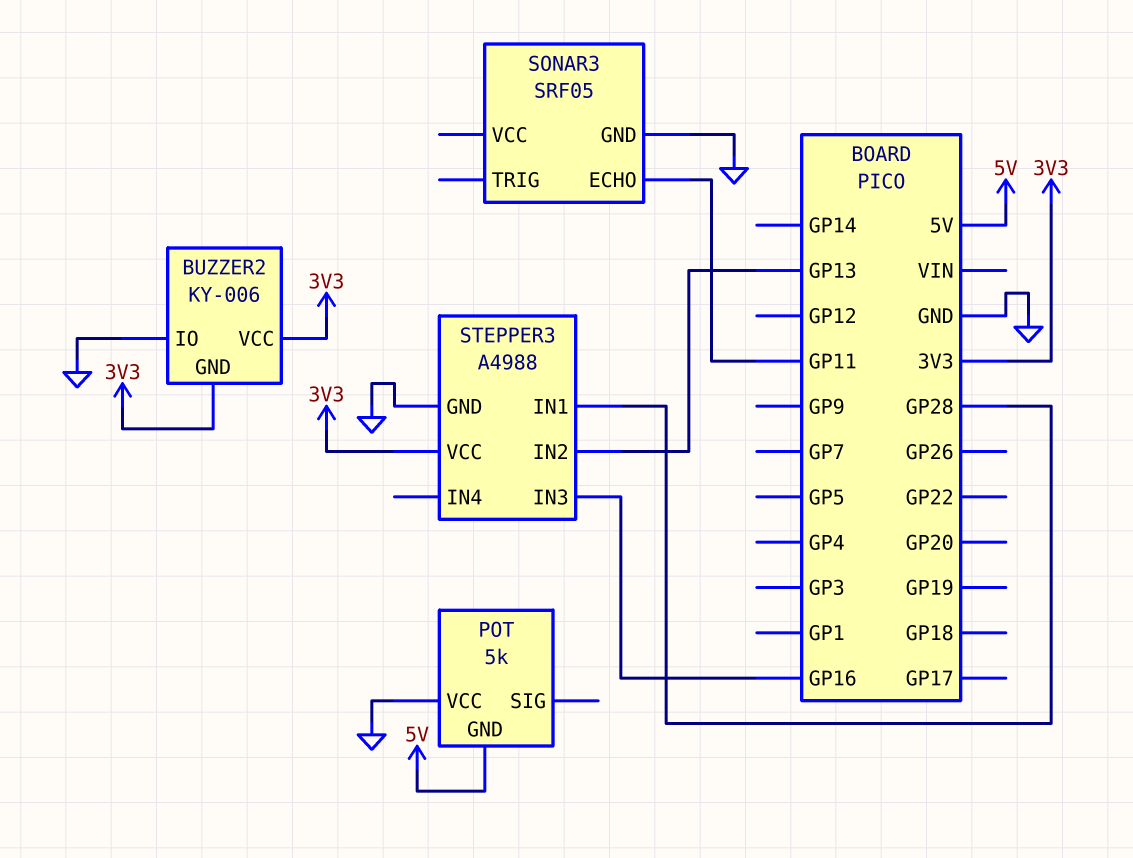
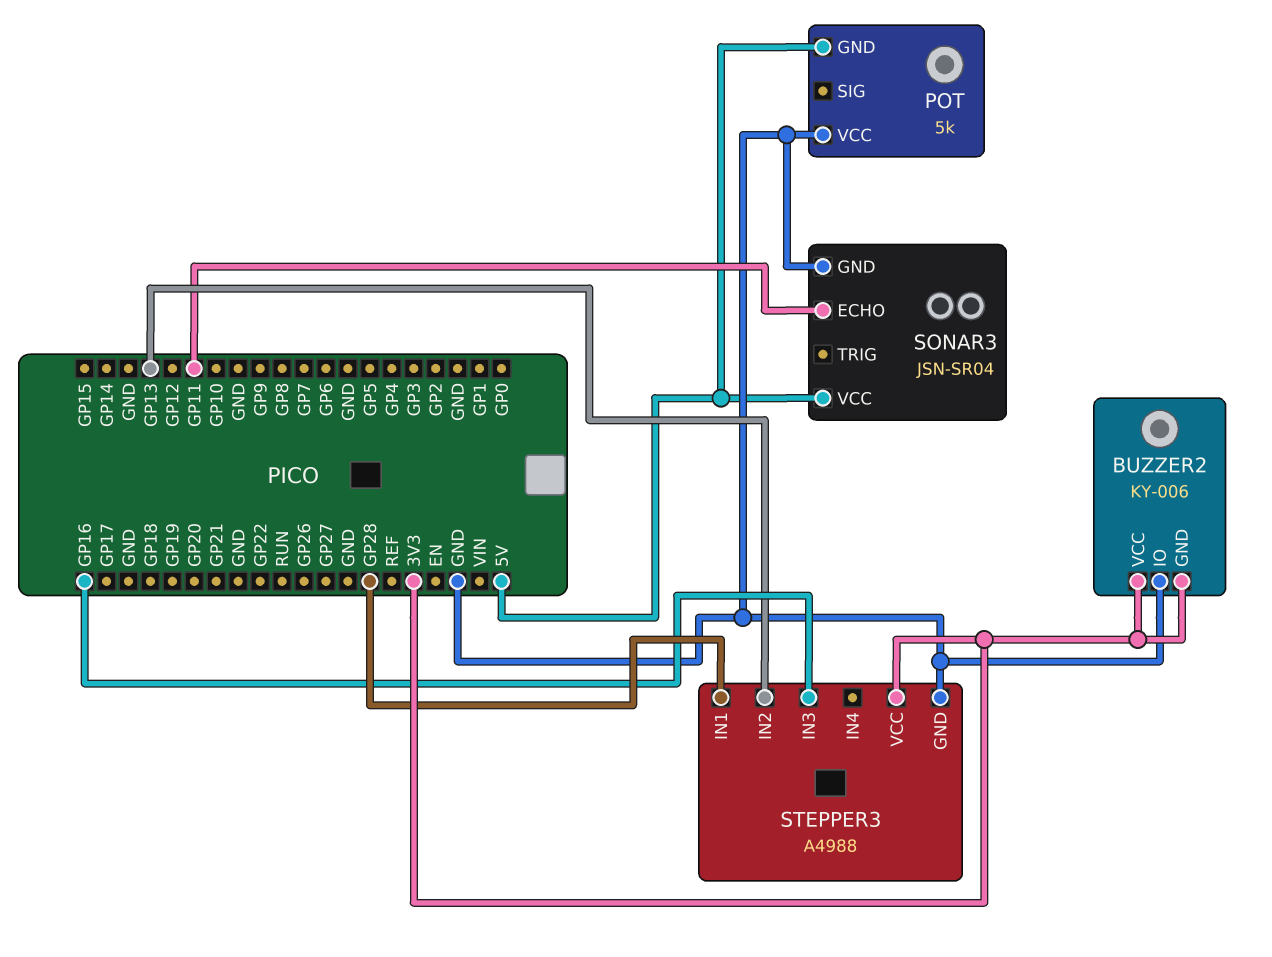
SONAR3: SRF05 -> JSN-SR04
SONAR3 pin VCC: none -> 5V

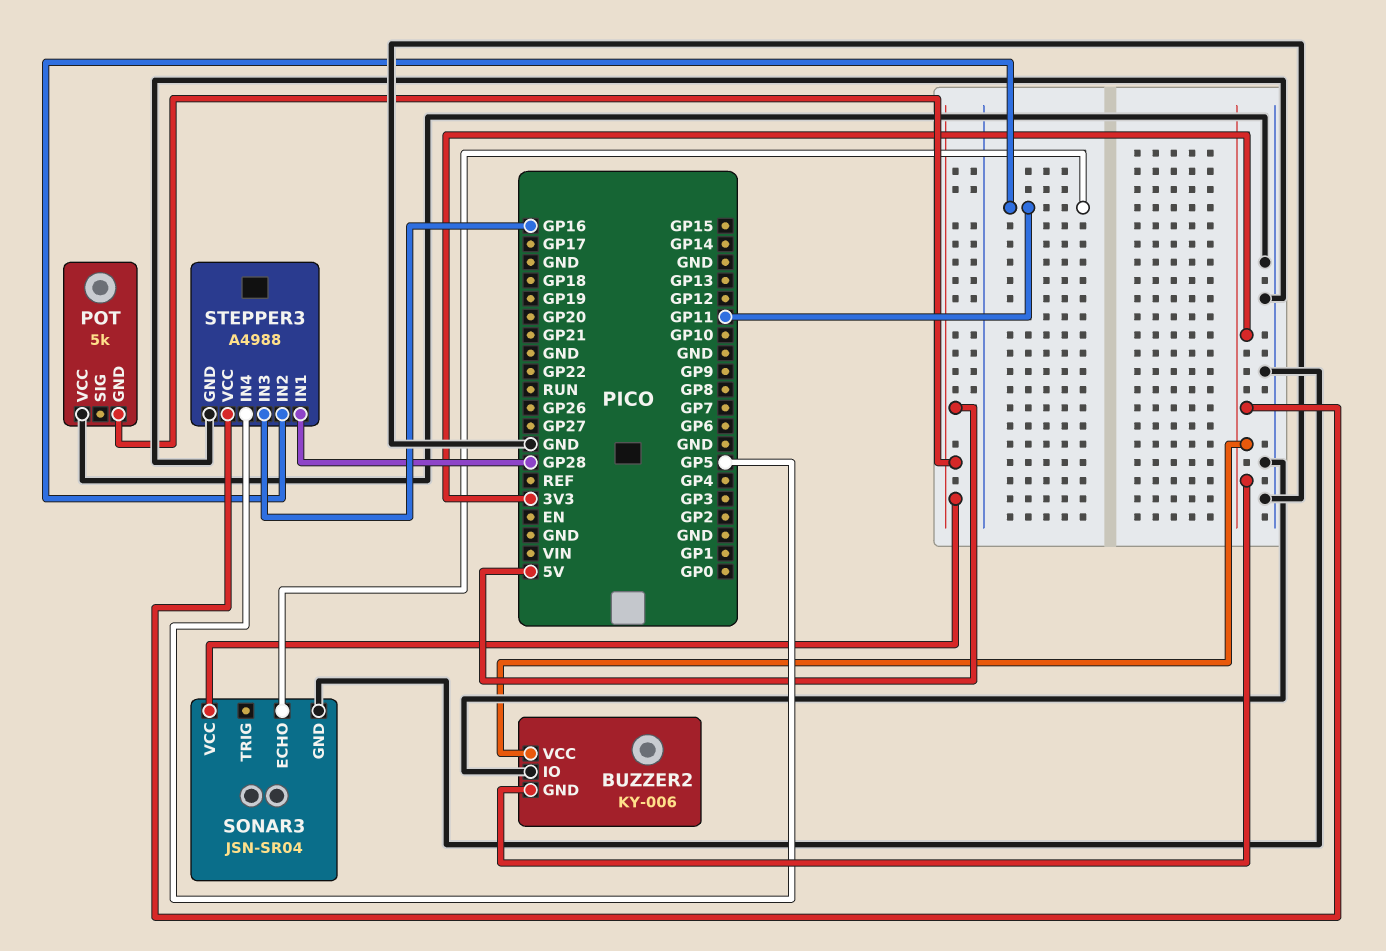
STEPPER3 pin IN2: GP13 -> GP11
STEPPER3 pin IN4: none -> GP5

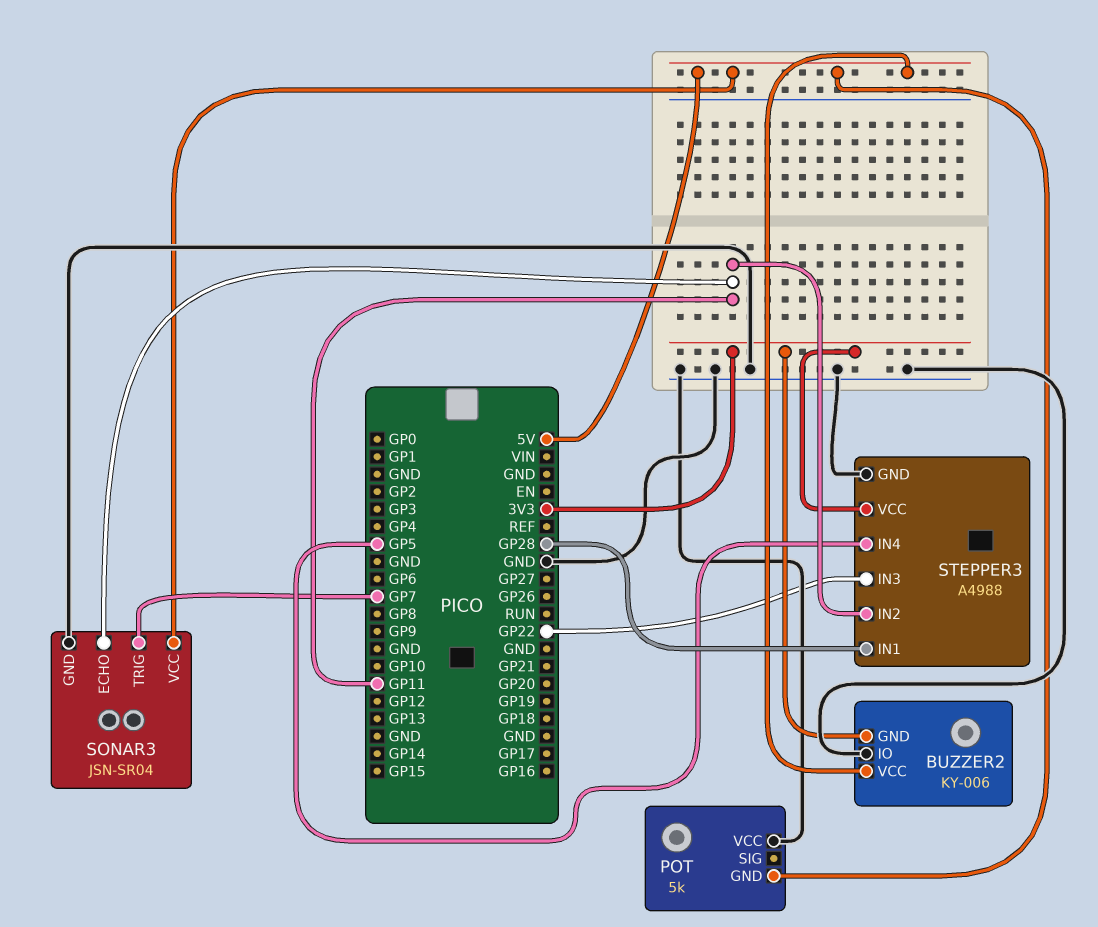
BUZZER2 pin VCC: 3V3 -> 5V
SONAR3 pin TRIG: none -> GP7
STEPPER3 pin IN3: GP16 -> GP22

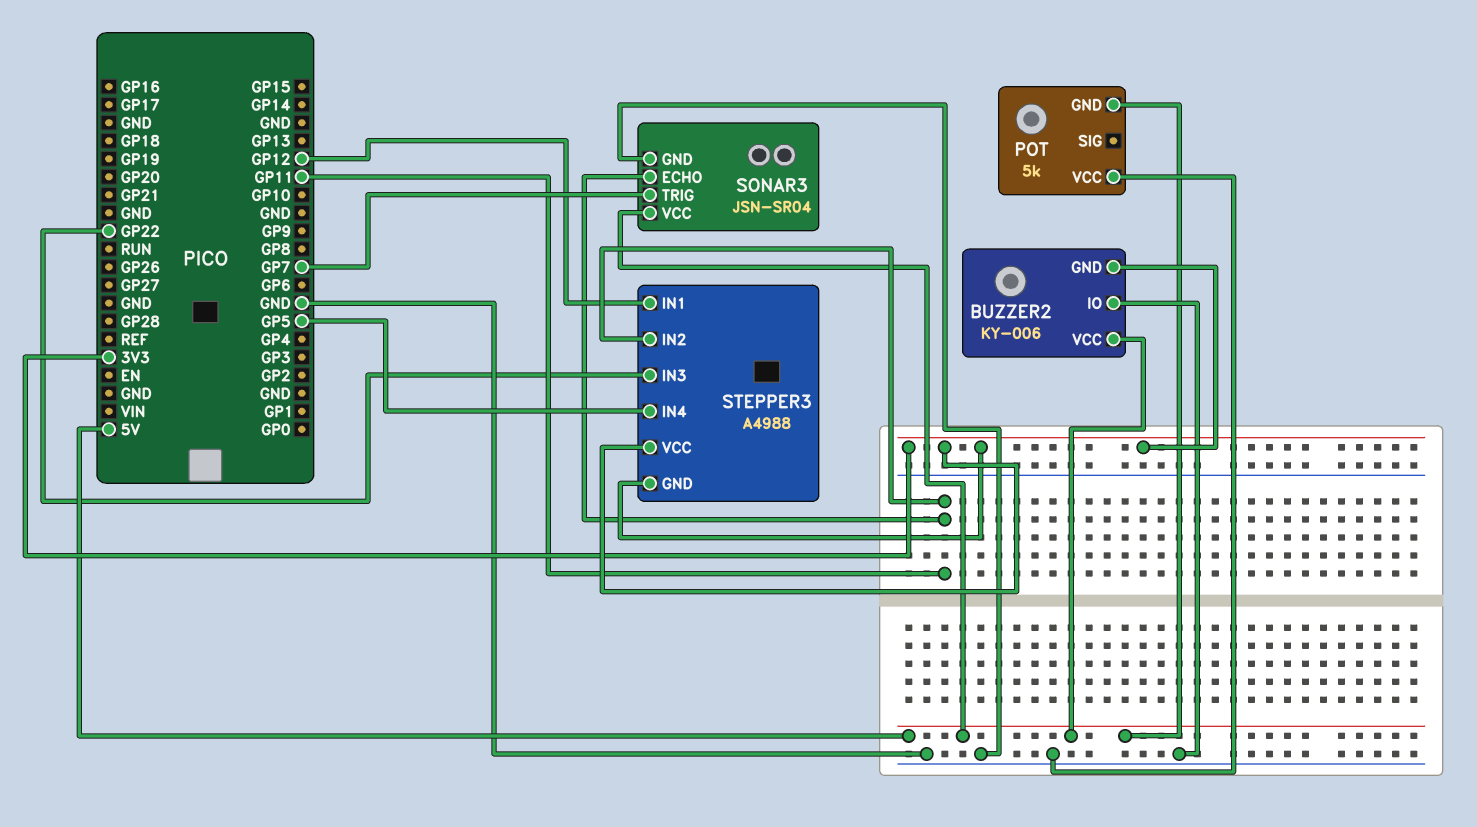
STEPPER3 pin GND: GND -> 3V3
STEPPER3 pin IN1: GP28 -> GP12

